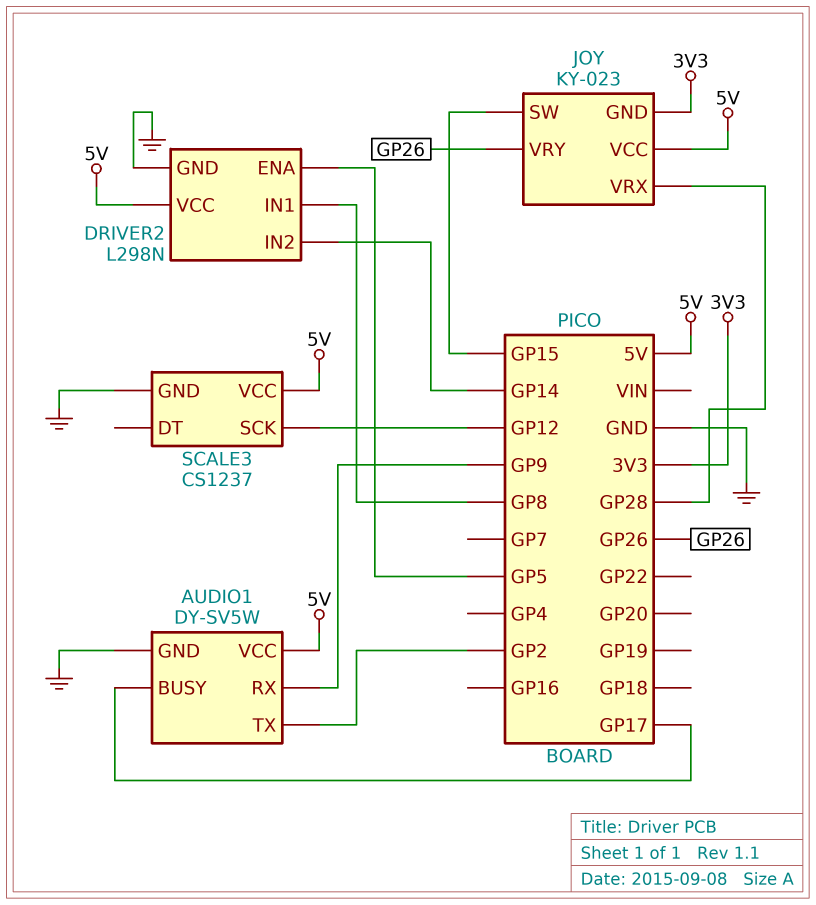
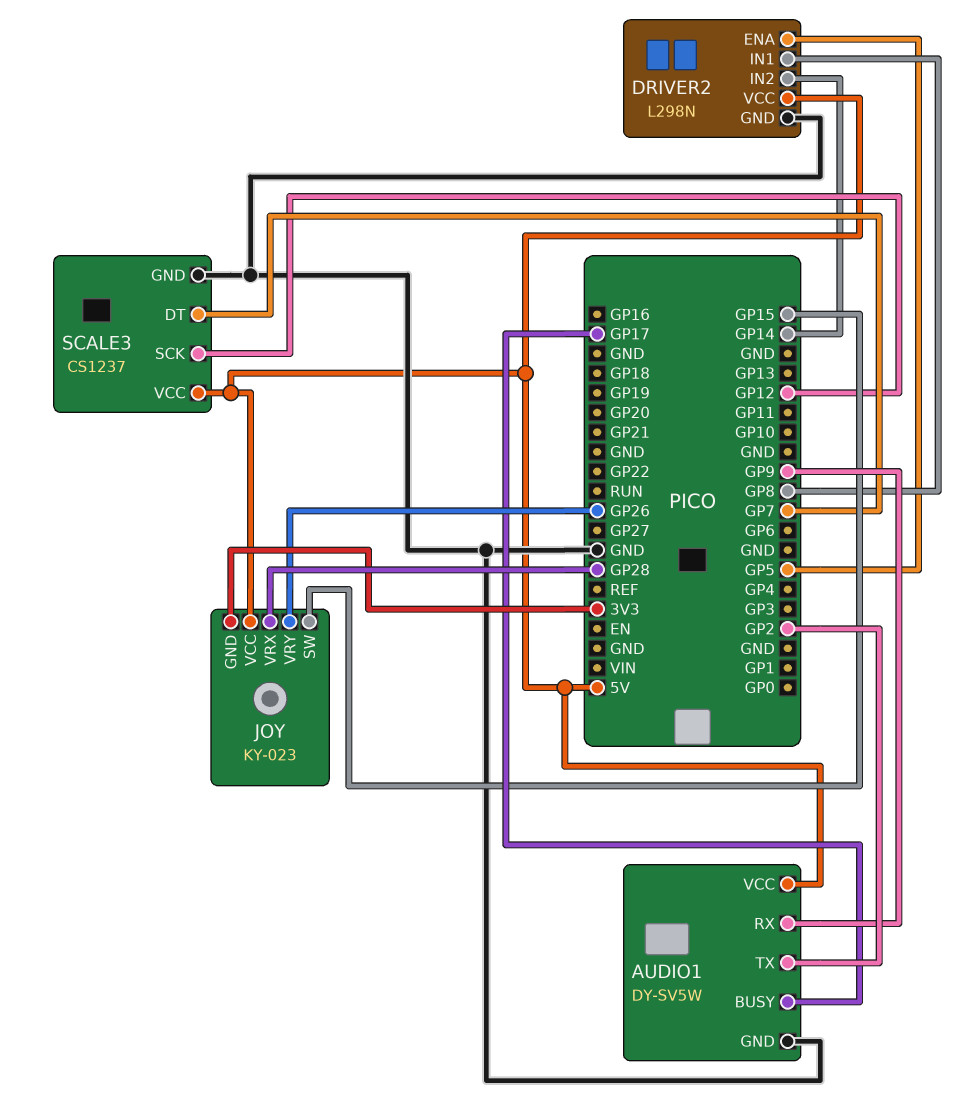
SCALE3 pin DT: none -> GP7

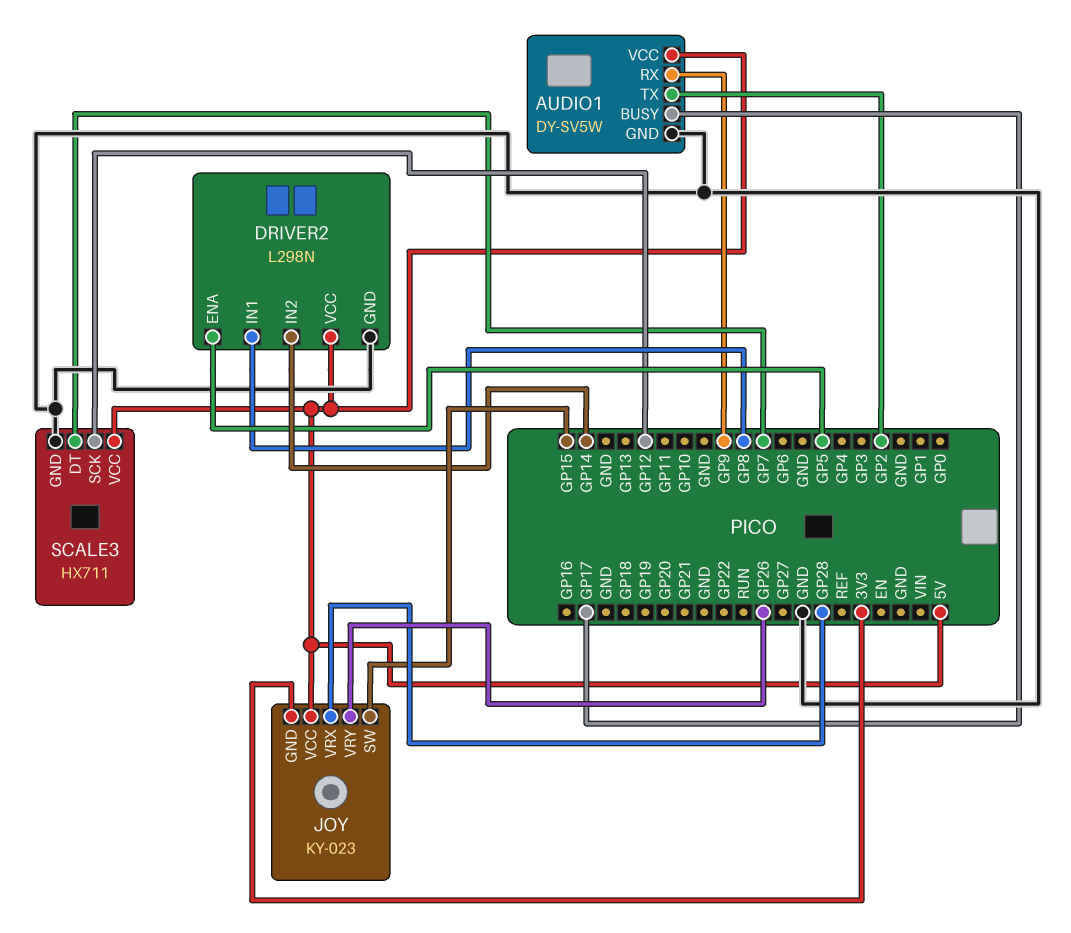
SCALE3: CS1237 -> HX711

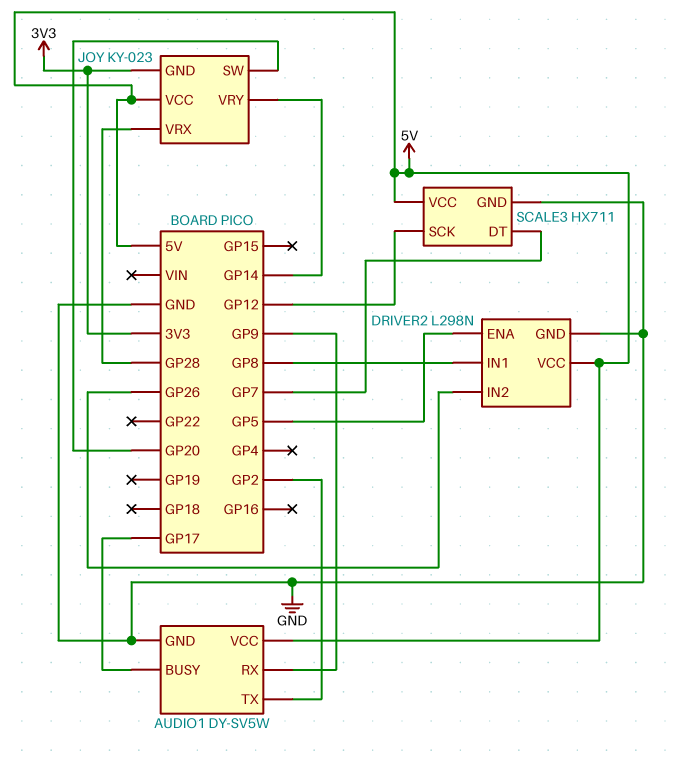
DRIVER2 pin IN2: GP14 -> GP26
JOY pin SW: GP15 -> GP20
JOY pin VRY: GP26 -> GP14

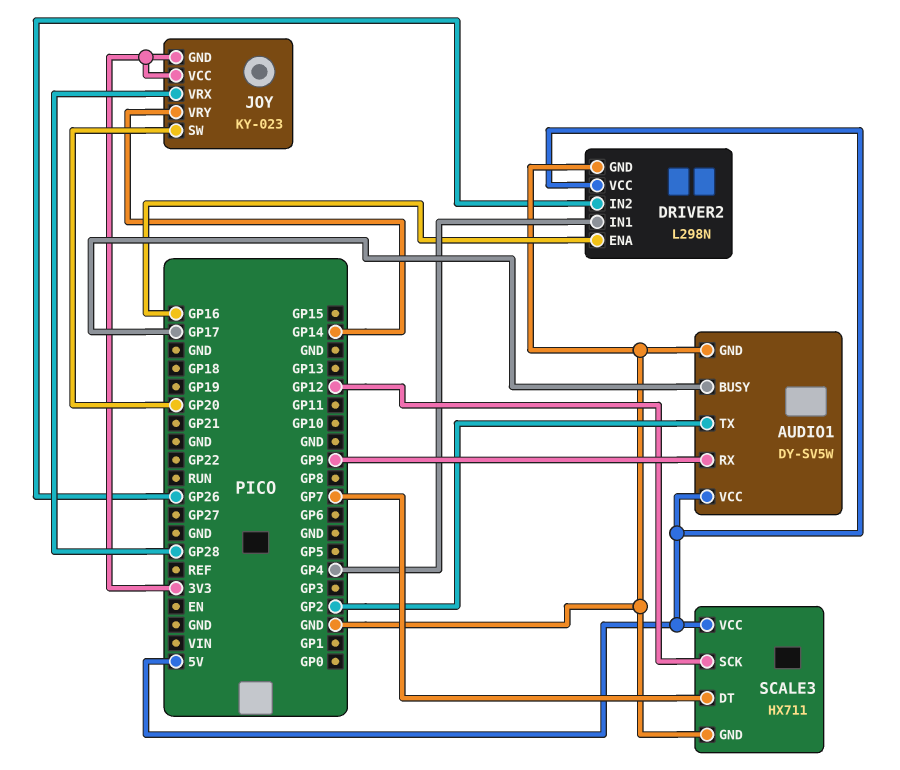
DRIVER2 pin ENA: GP5 -> GP16
DRIVER2 pin IN1: GP8 -> GP4
JOY pin VCC: 5V -> 3V3

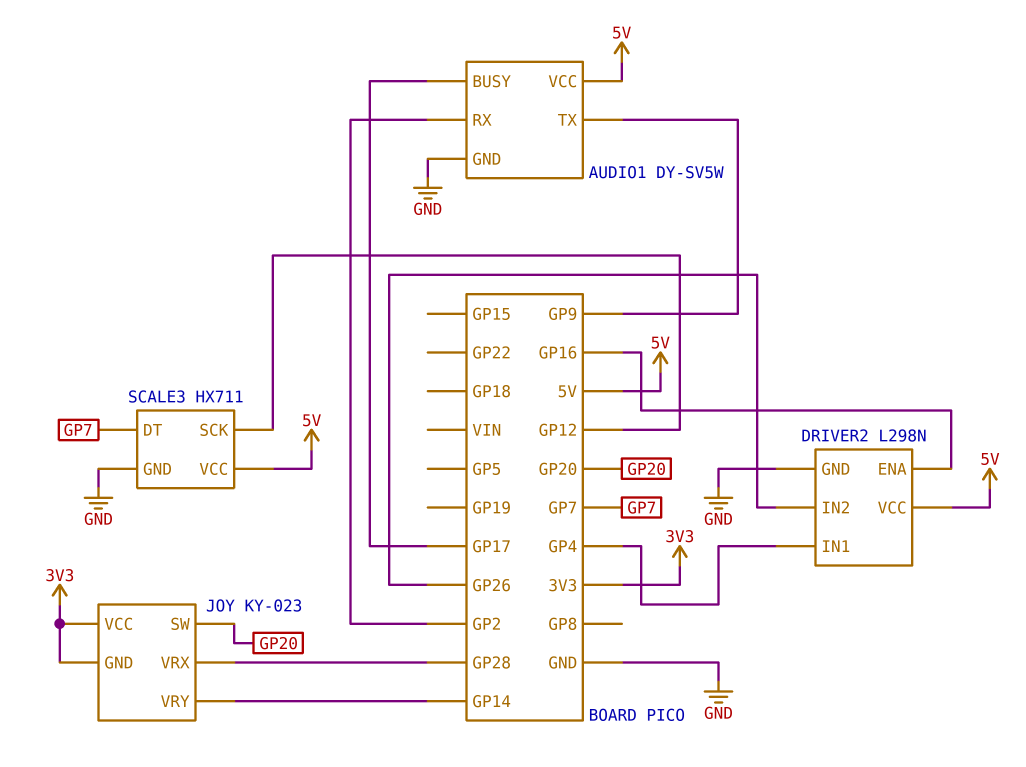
AUDIO1 pin RX: GP9 -> GP2
AUDIO1 pin TX: GP2 -> GP9

